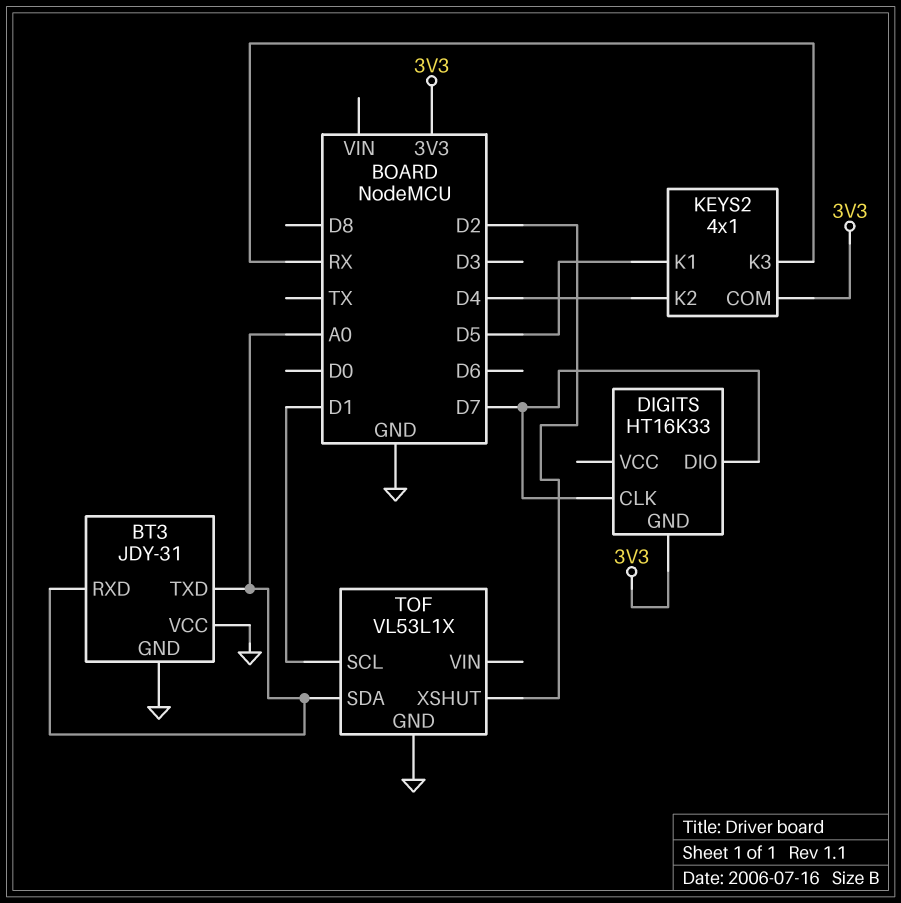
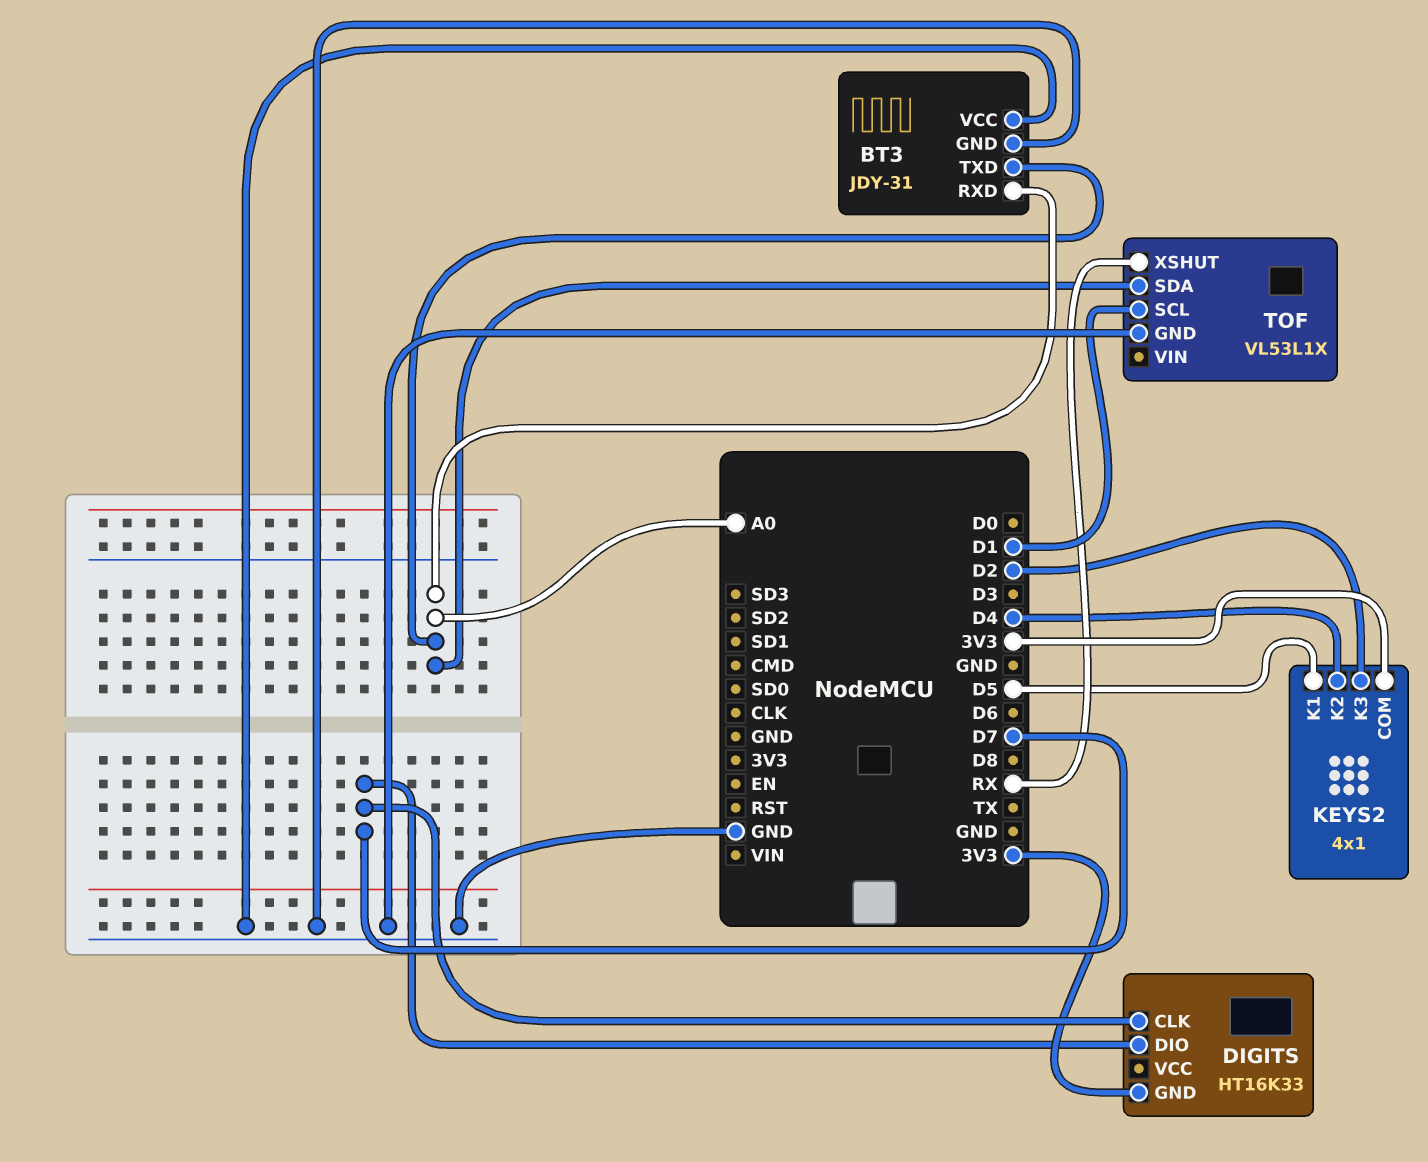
KEYS2 pin K3: RX -> D2
TOF pin XSHUT: D2 -> RX

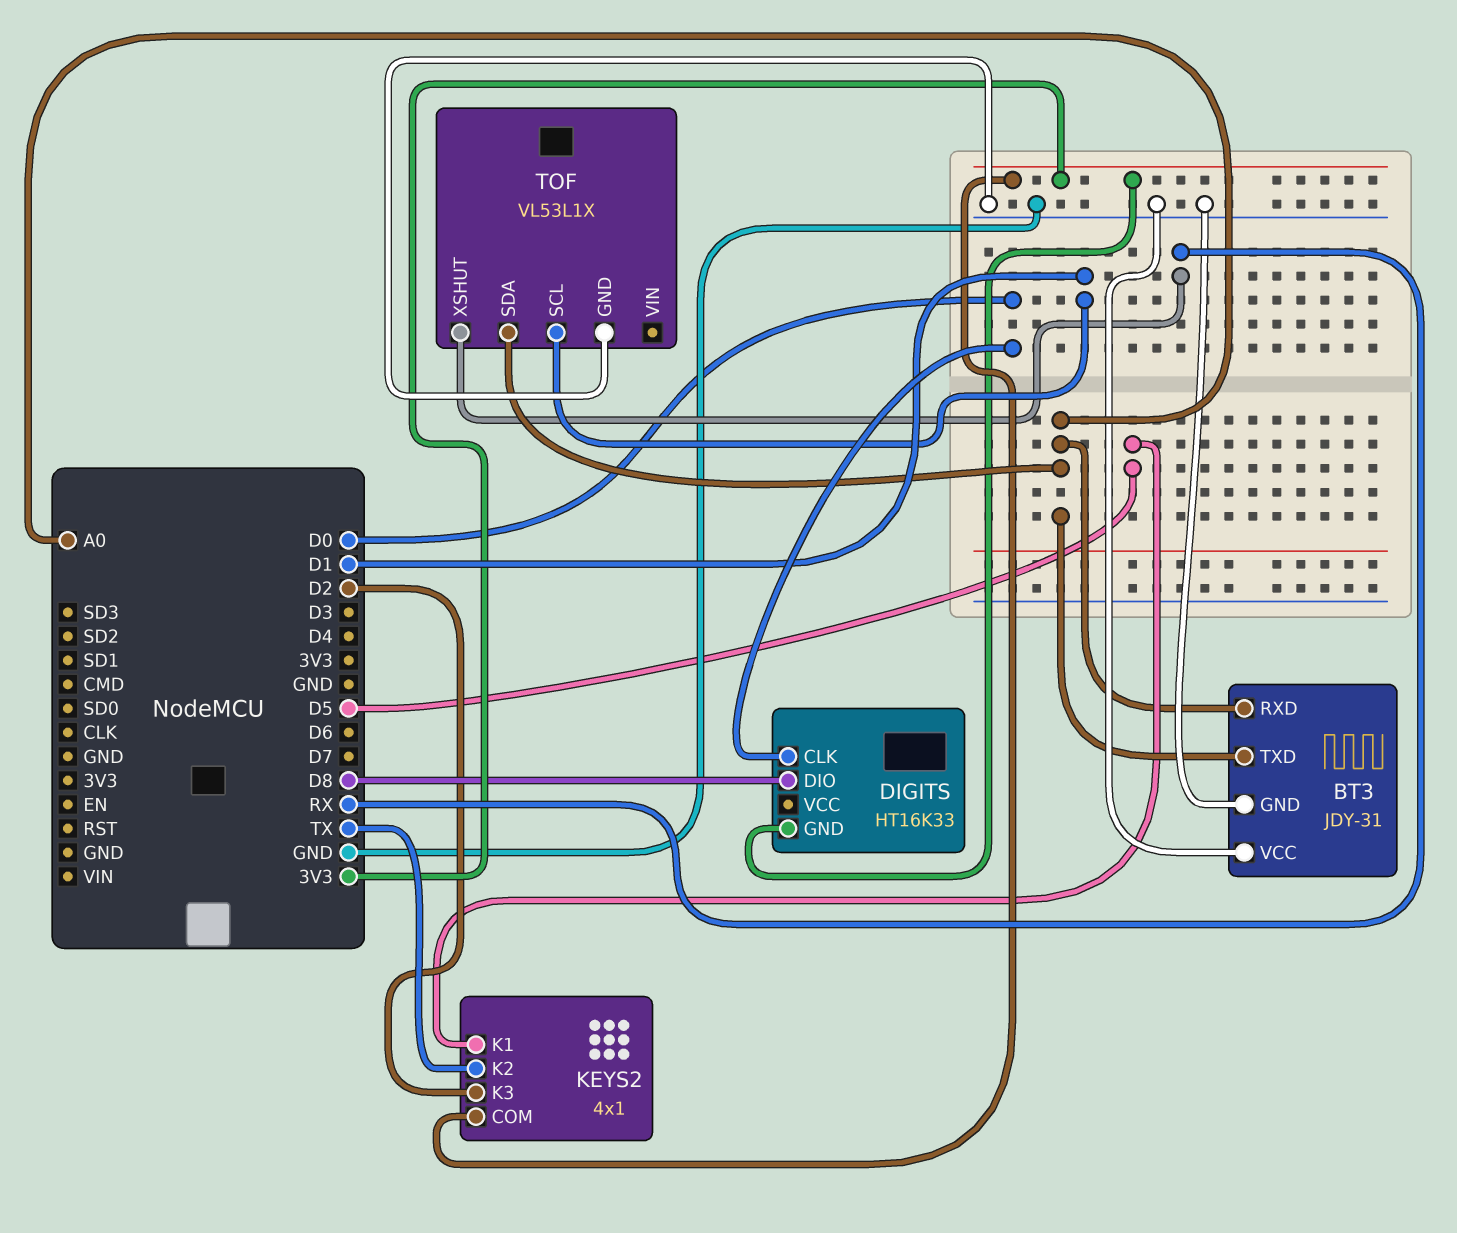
DIGITS pin CLK: D7 -> D0
DIGITS pin DIO: D7 -> D8
KEYS2 pin K2: D4 -> TX

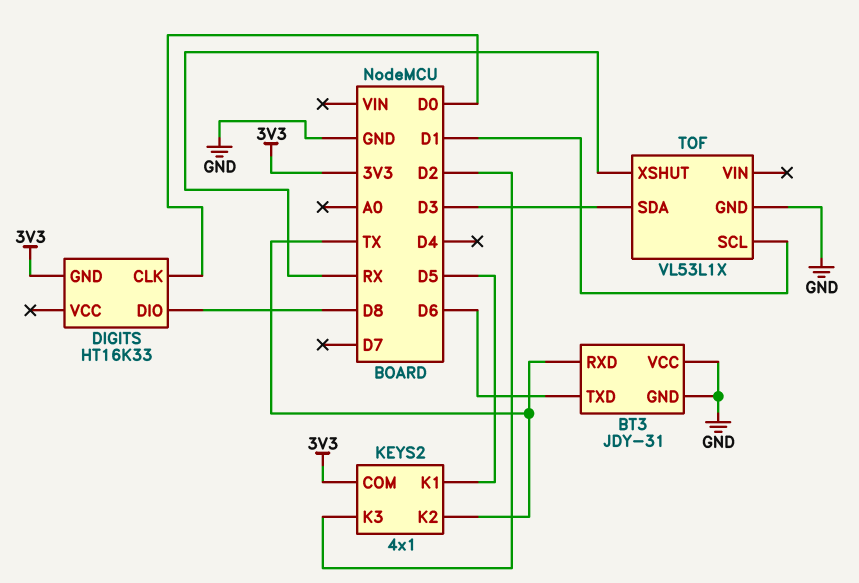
BT3 pin RXD: A0 -> TX
BT3 pin TXD: A0 -> D6
TOF pin SDA: A0 -> D3

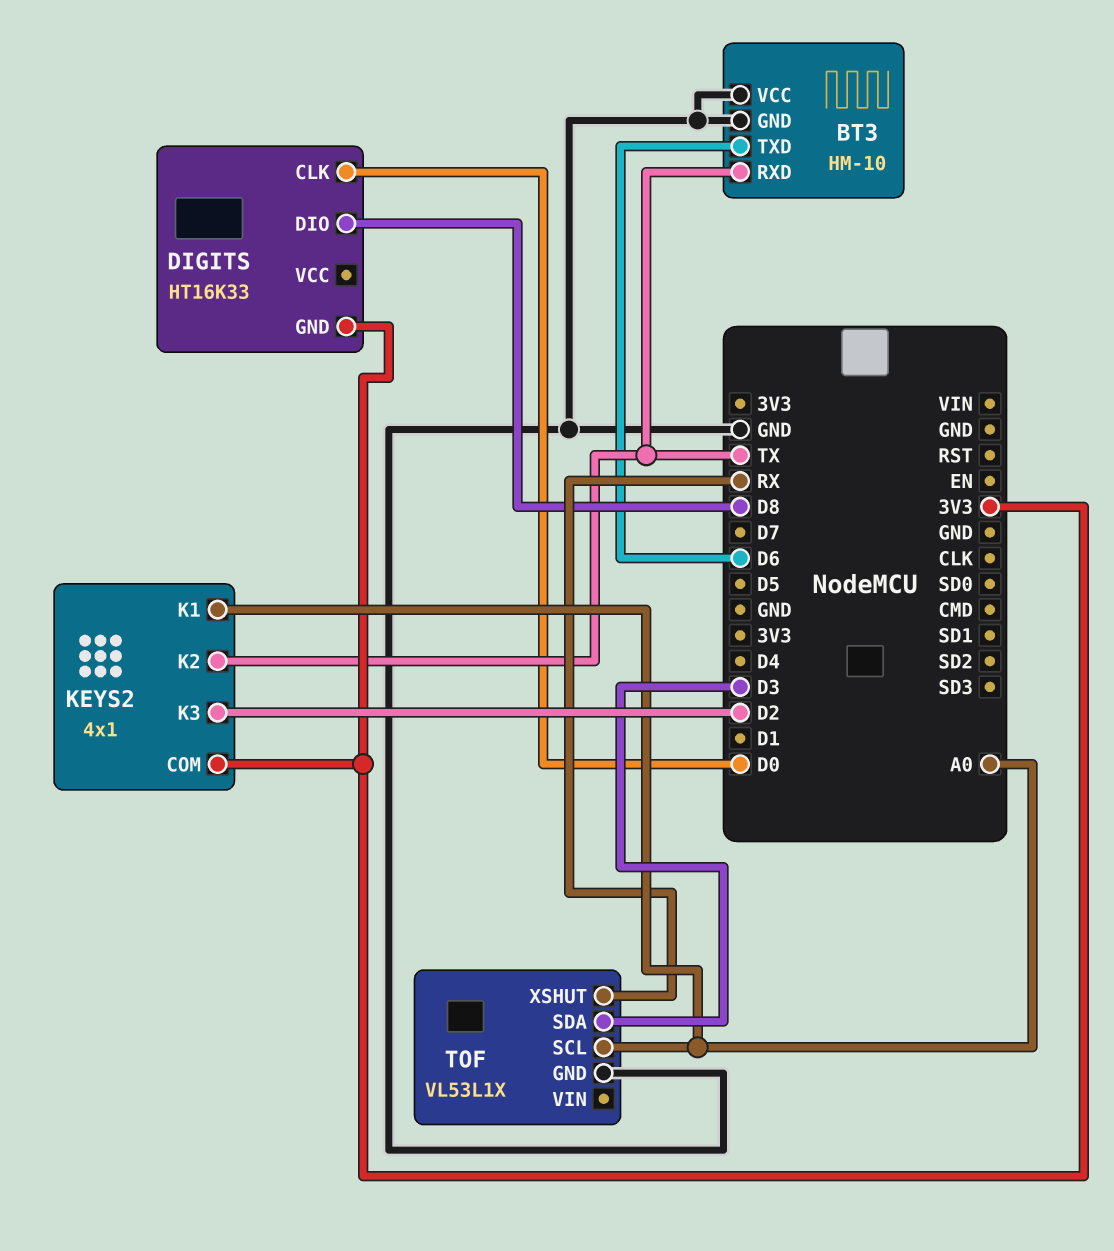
BT3: JDY-31 -> HM-10
KEYS2 pin K1: D5 -> A0
TOF pin SCL: D1 -> A0

